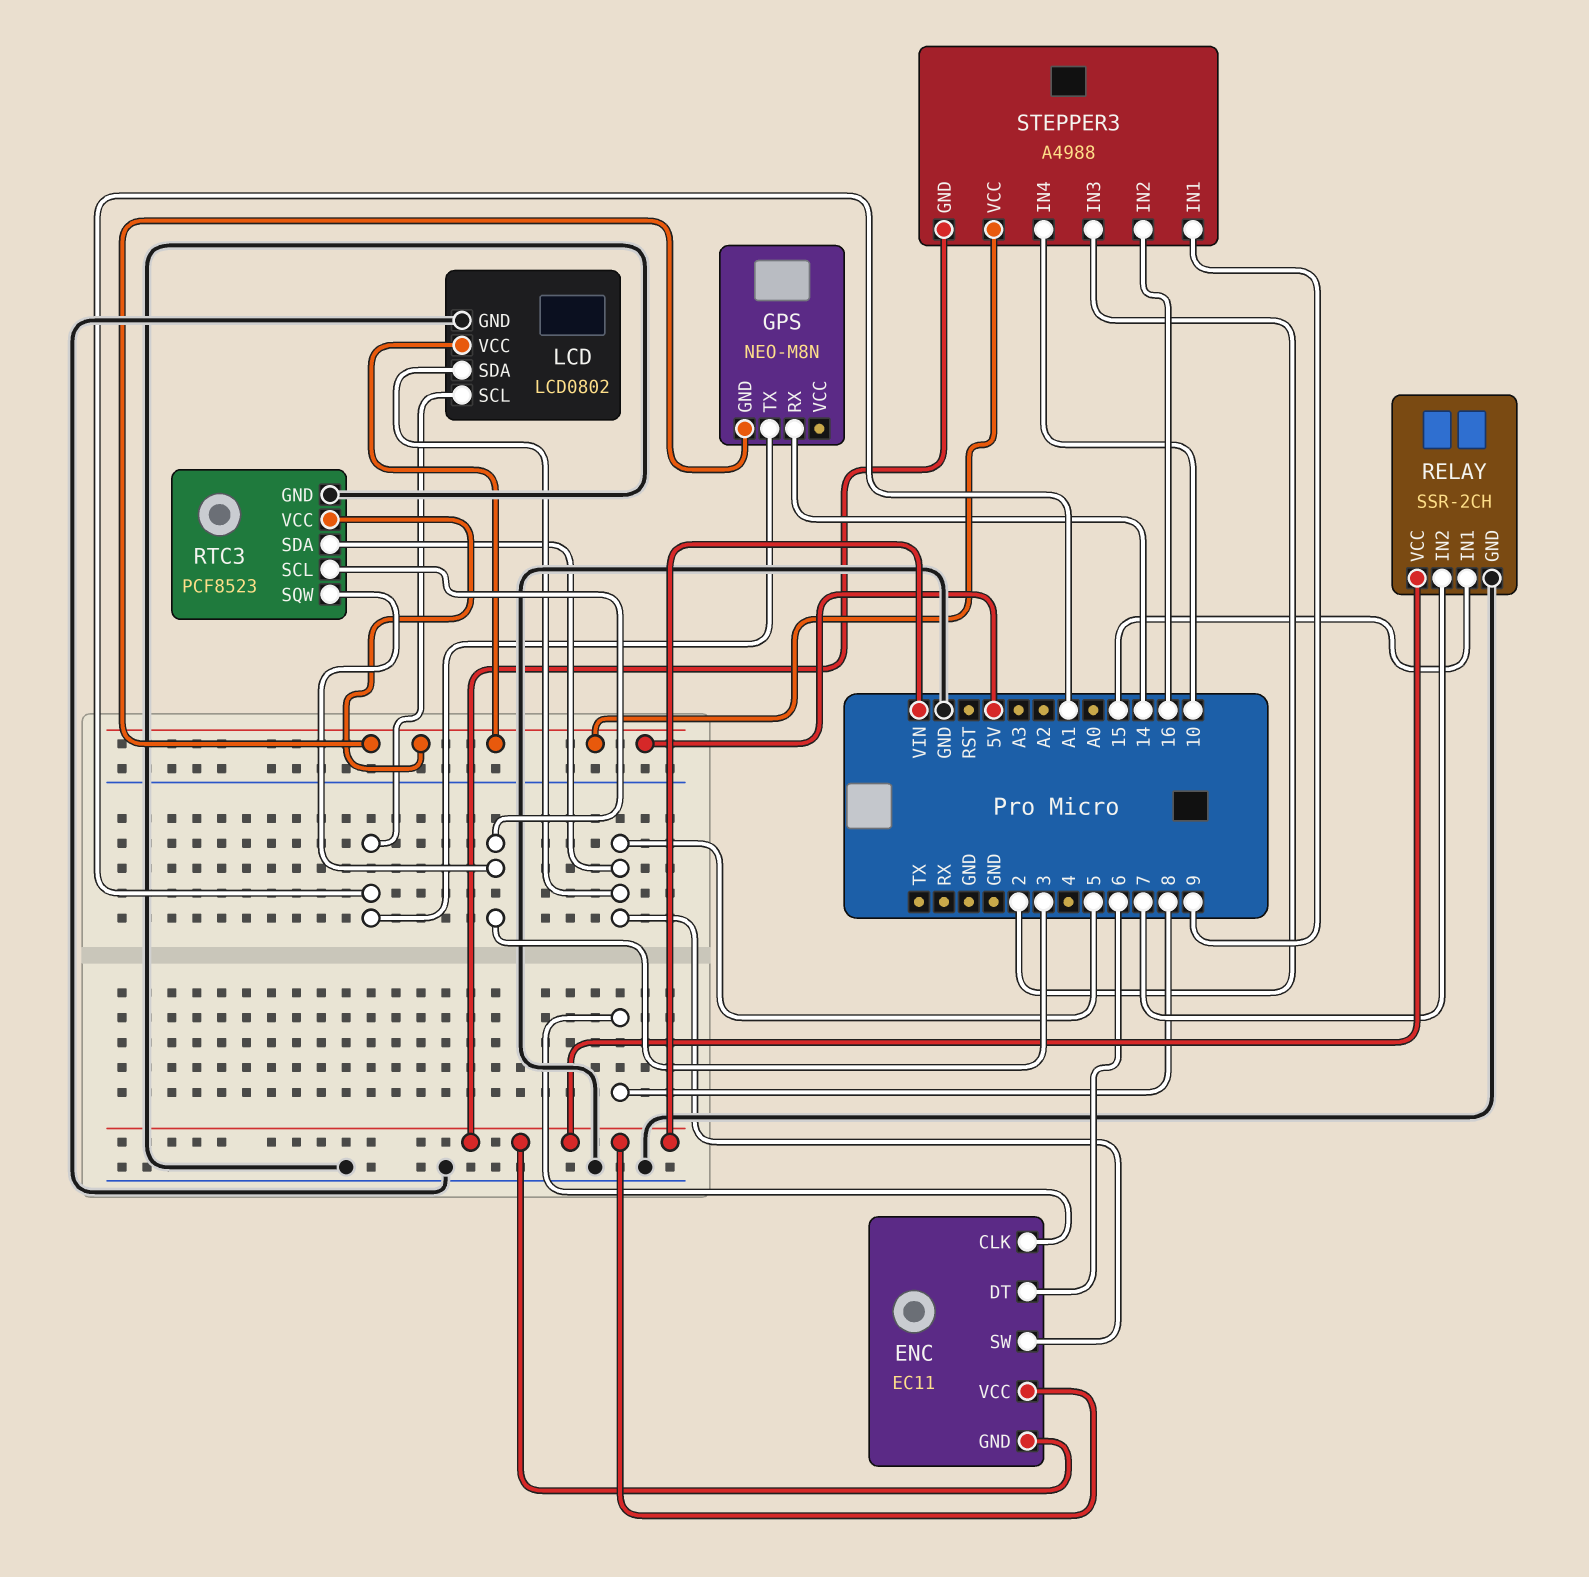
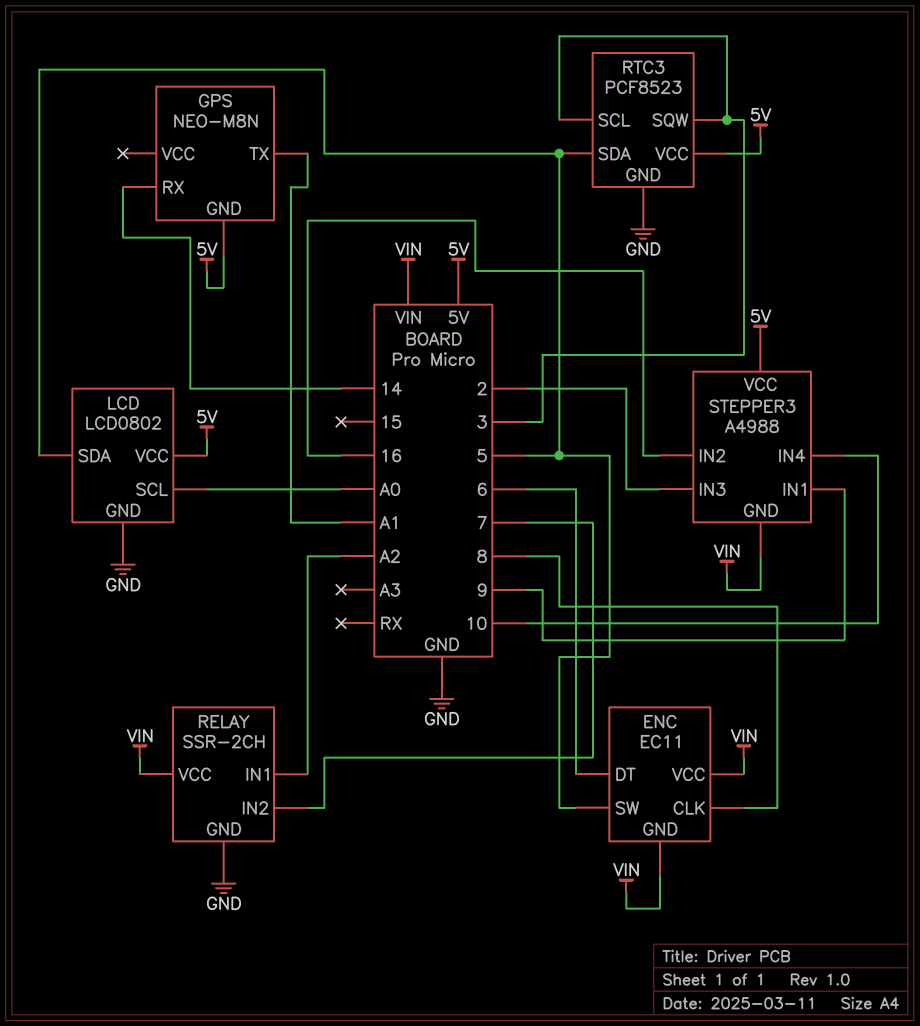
LCD pin SCL: A1 -> A0
RELAY pin IN1: 15 -> A2

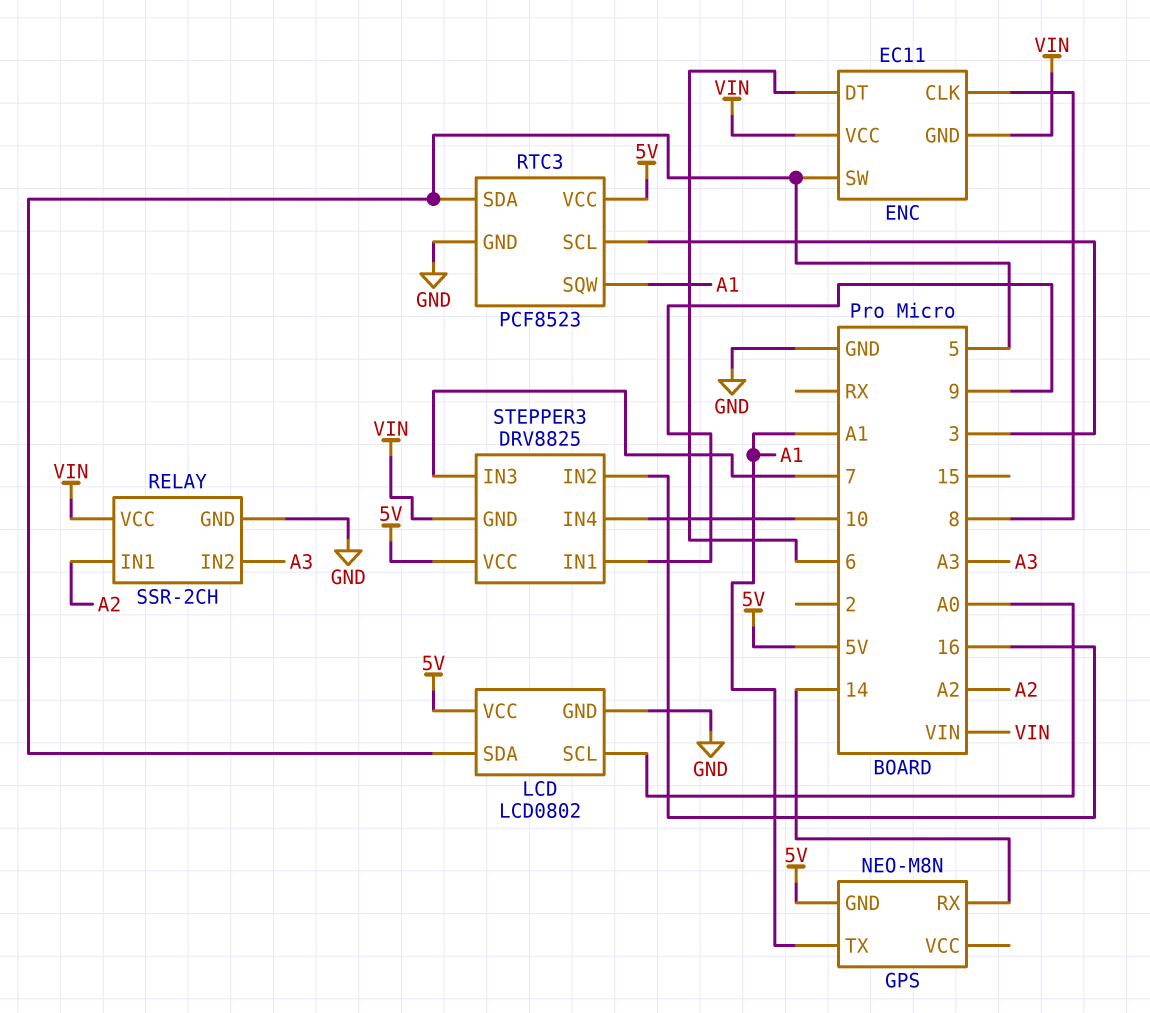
RELAY pin IN2: 7 -> A3
RTC3 pin SQW: 3 -> A1
STEPPER3: A4988 -> DRV8825
STEPPER3 pin IN3: 2 -> 7

